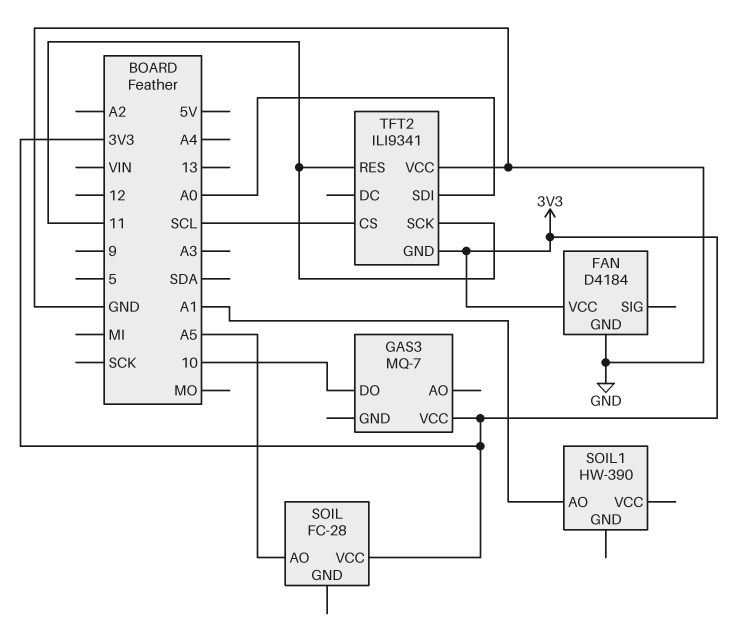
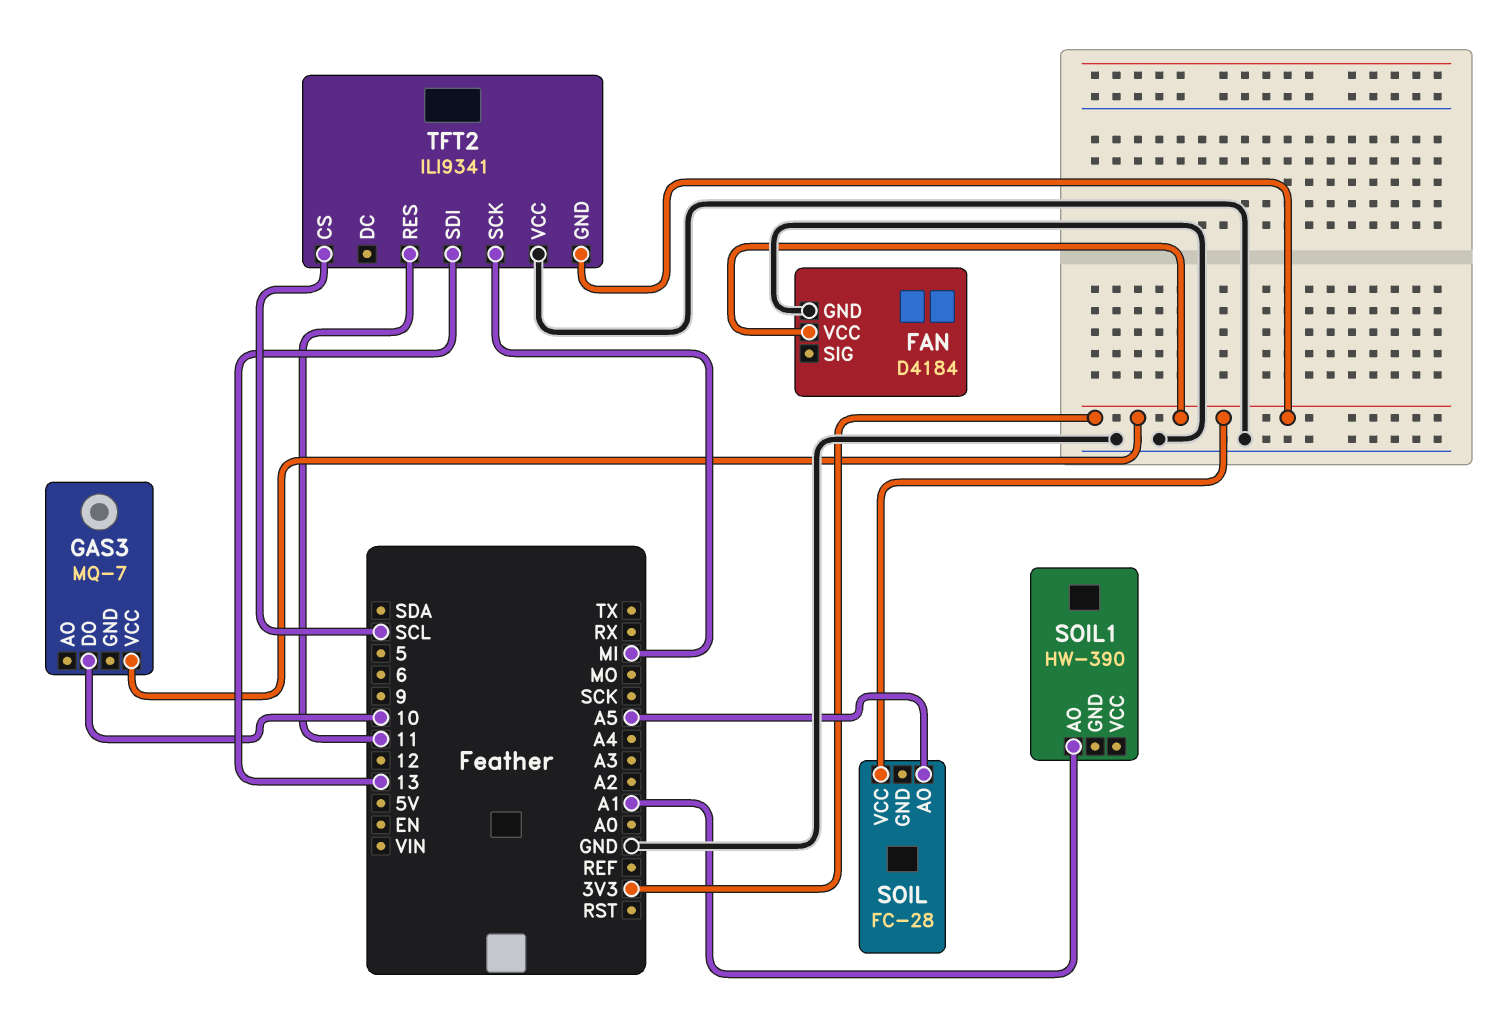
TFT2 pin SCK: 11 -> MI
TFT2 pin SDI: A0 -> 13

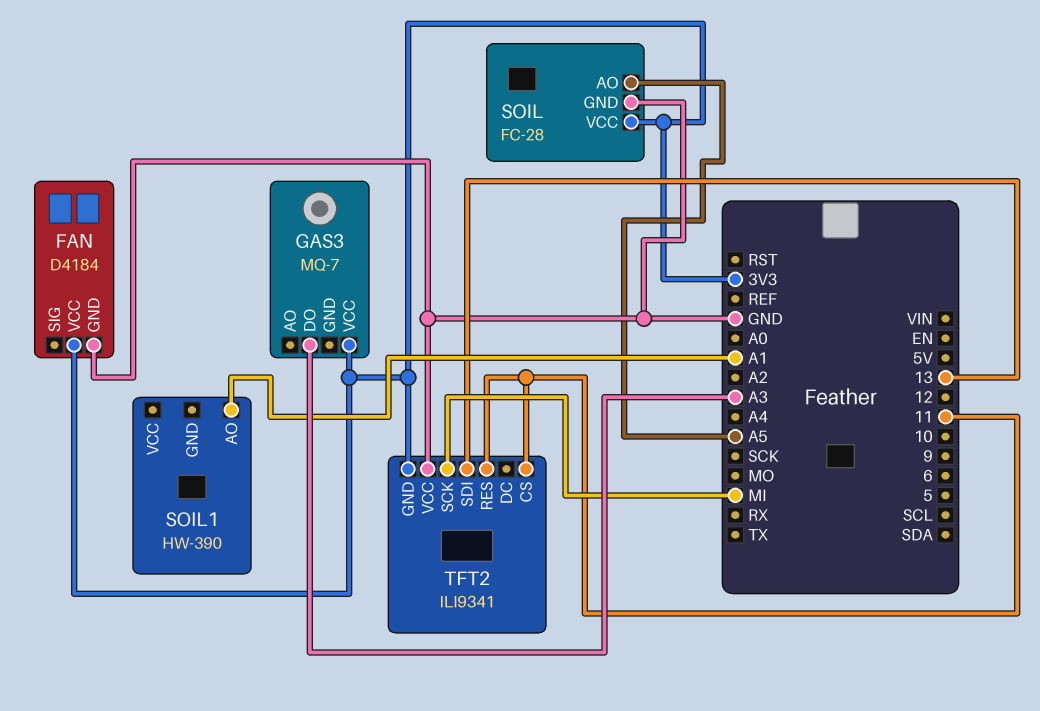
GAS3 pin DO: 10 -> A3
SOIL pin GND: none -> GND
TFT2 pin CS: SCL -> 11

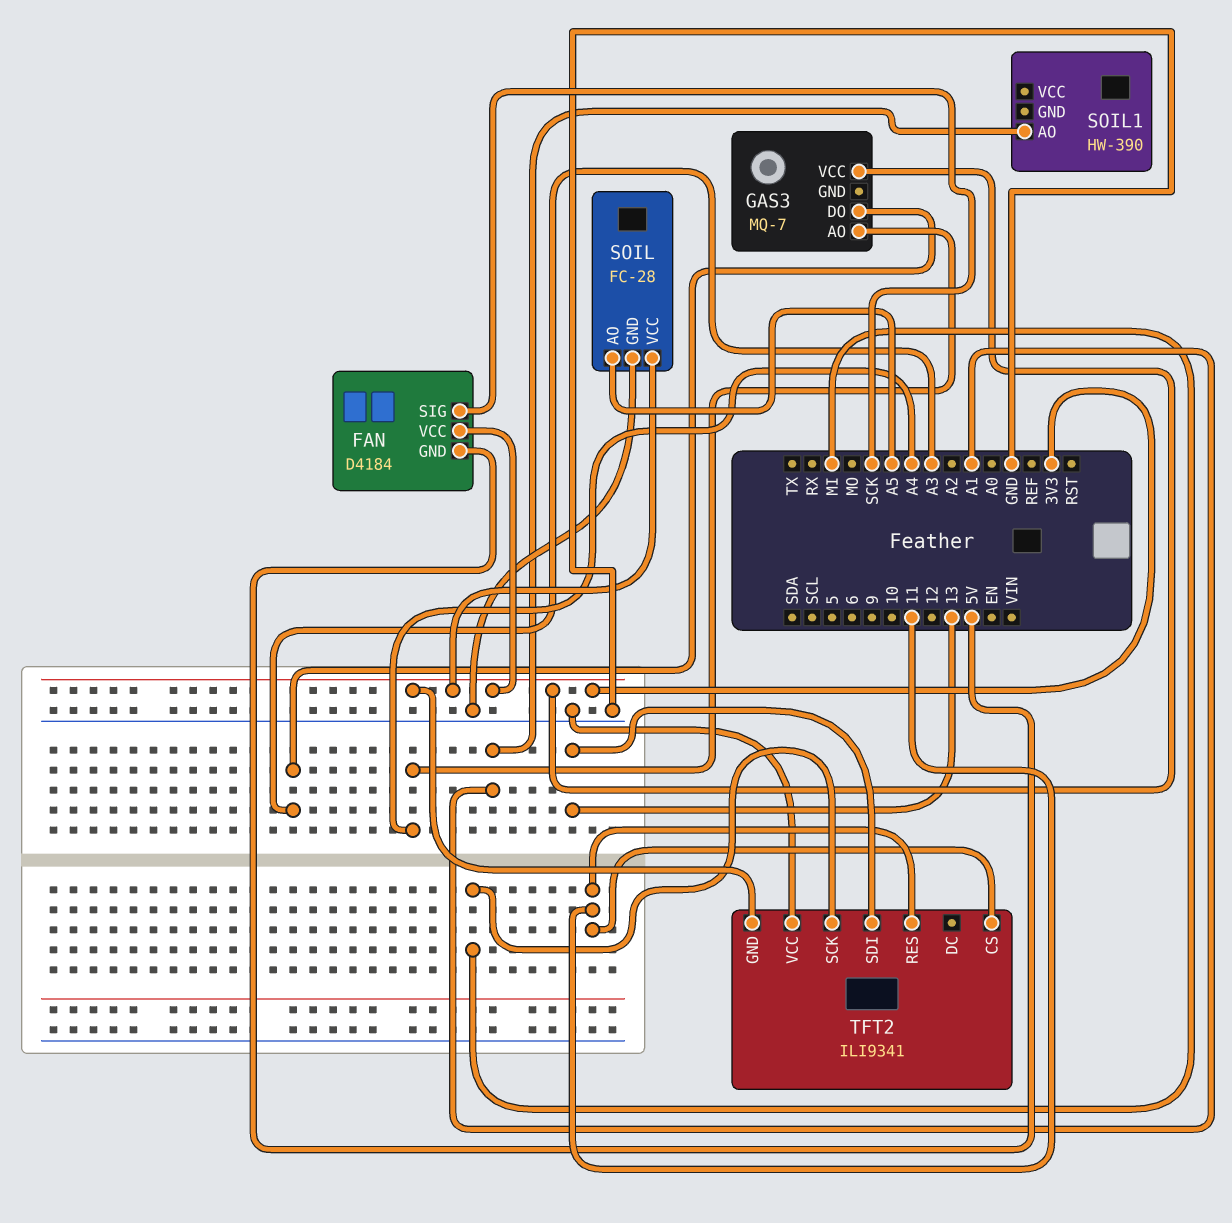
FAN pin GND: GND -> 5V
FAN pin SIG: none -> SCK
GAS3 pin AO: none -> A4

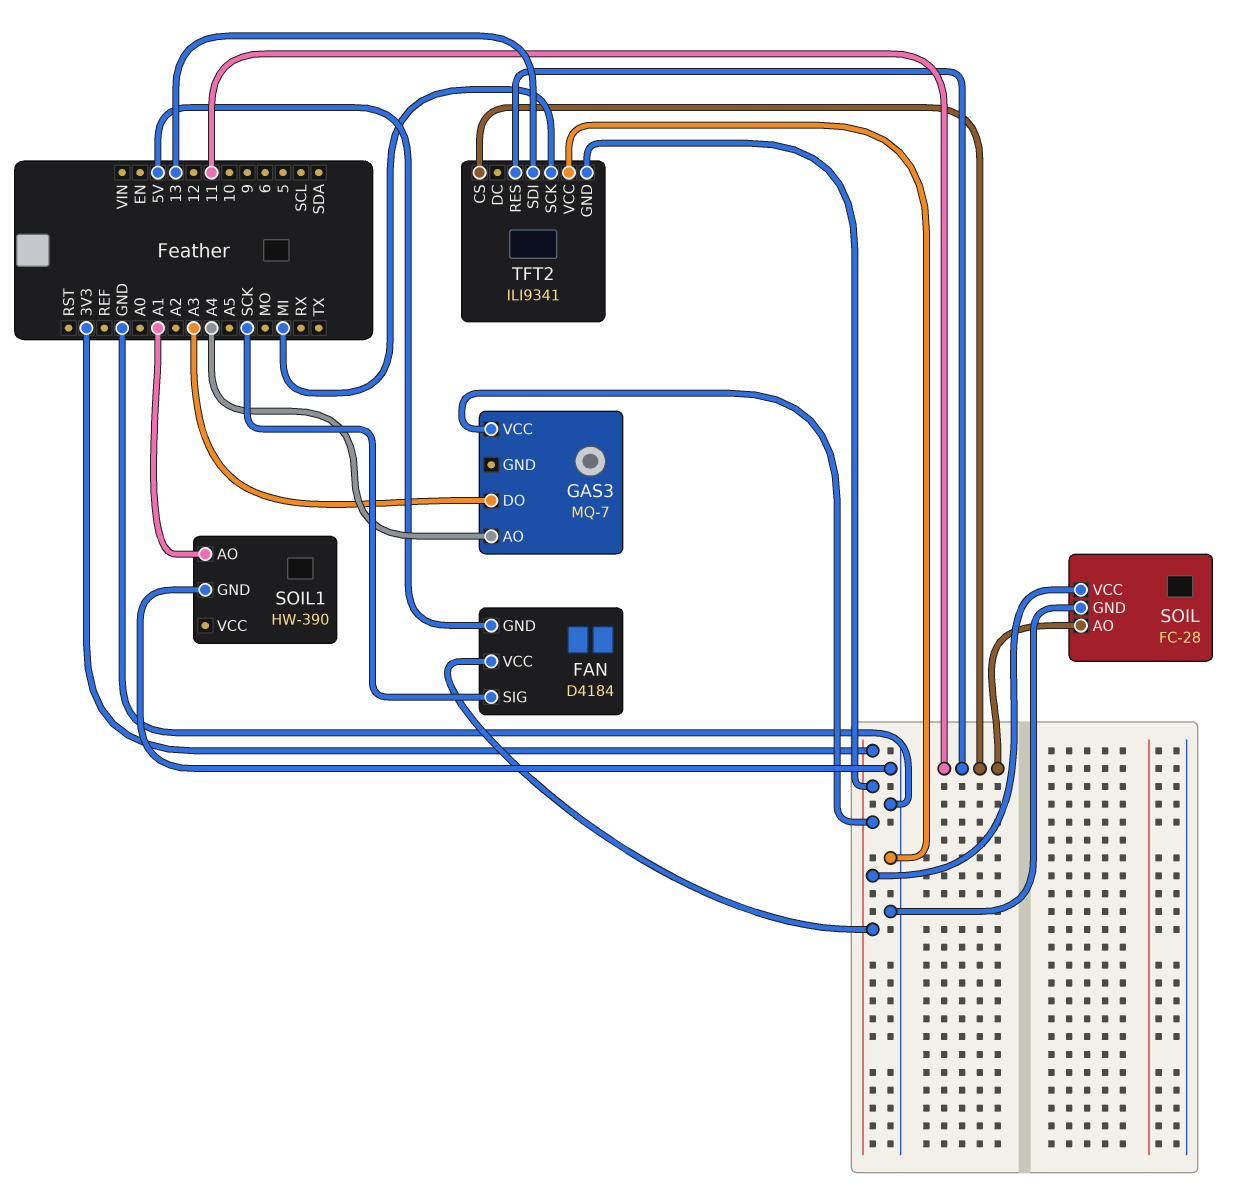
SOIL pin AO: A5 -> 11
SOIL1 pin GND: none -> GND

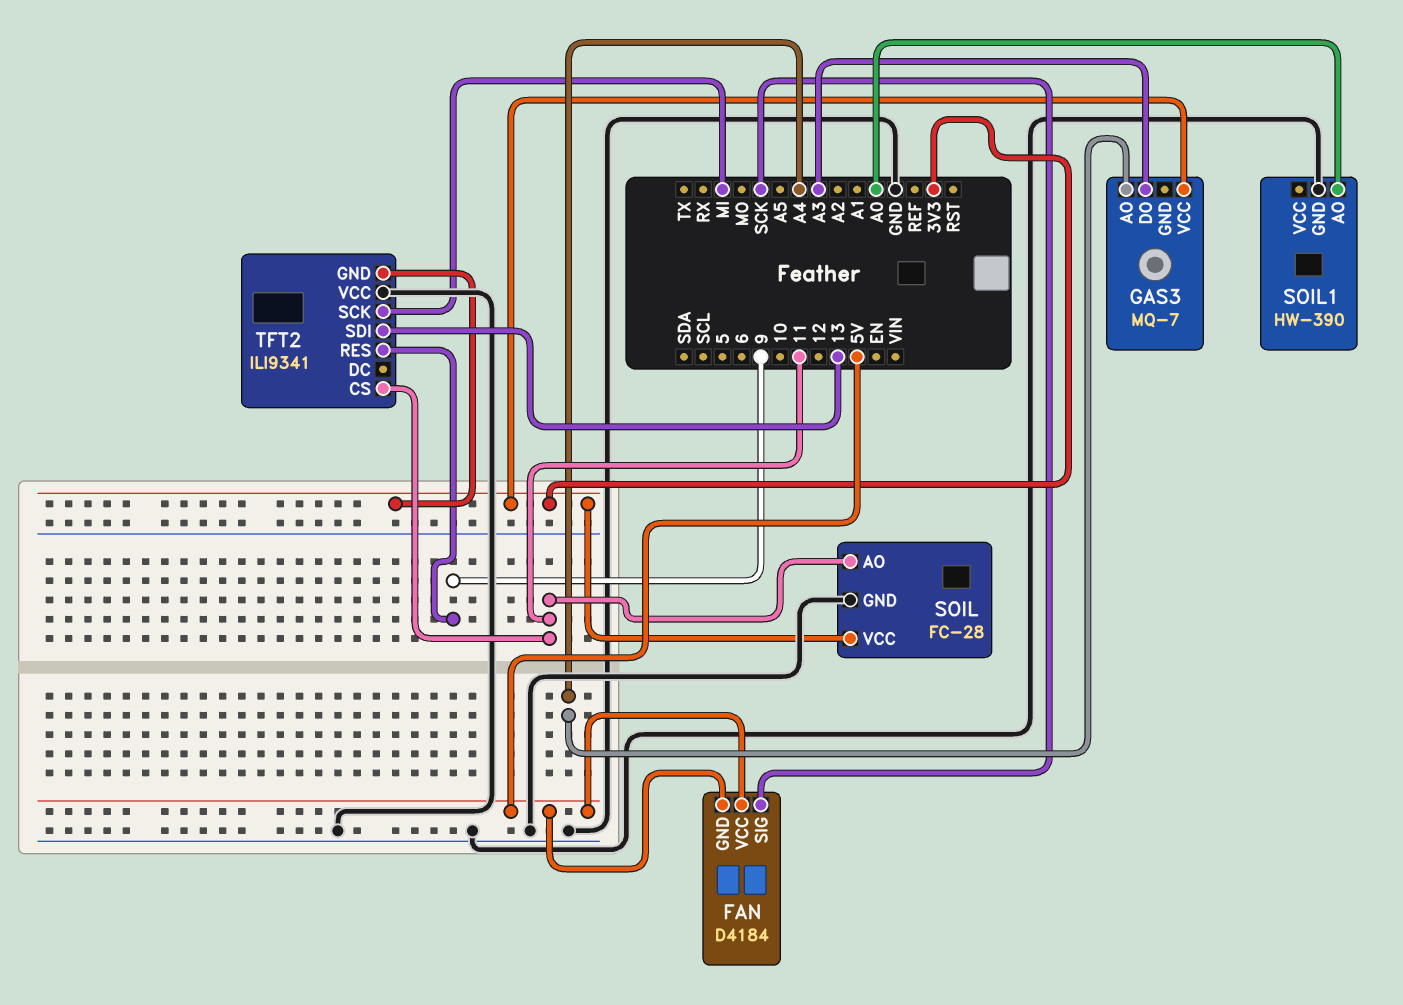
FAN pin VCC: 3V3 -> 5V
SOIL1 pin AO: A1 -> A0
TFT2 pin RES: 11 -> 9

